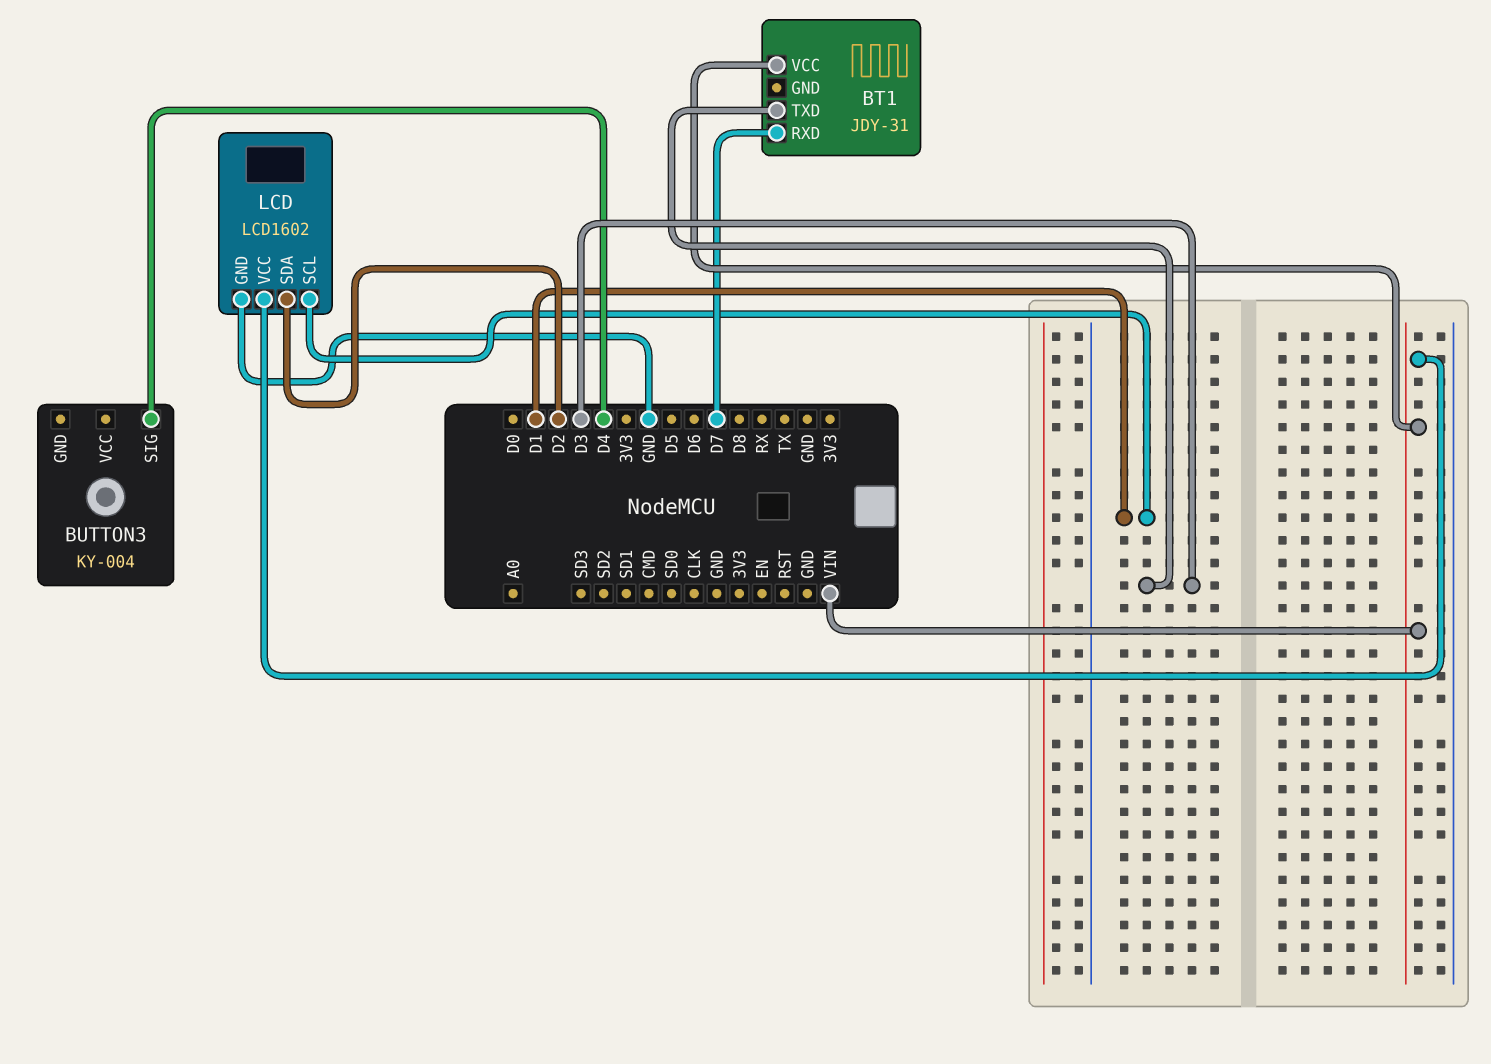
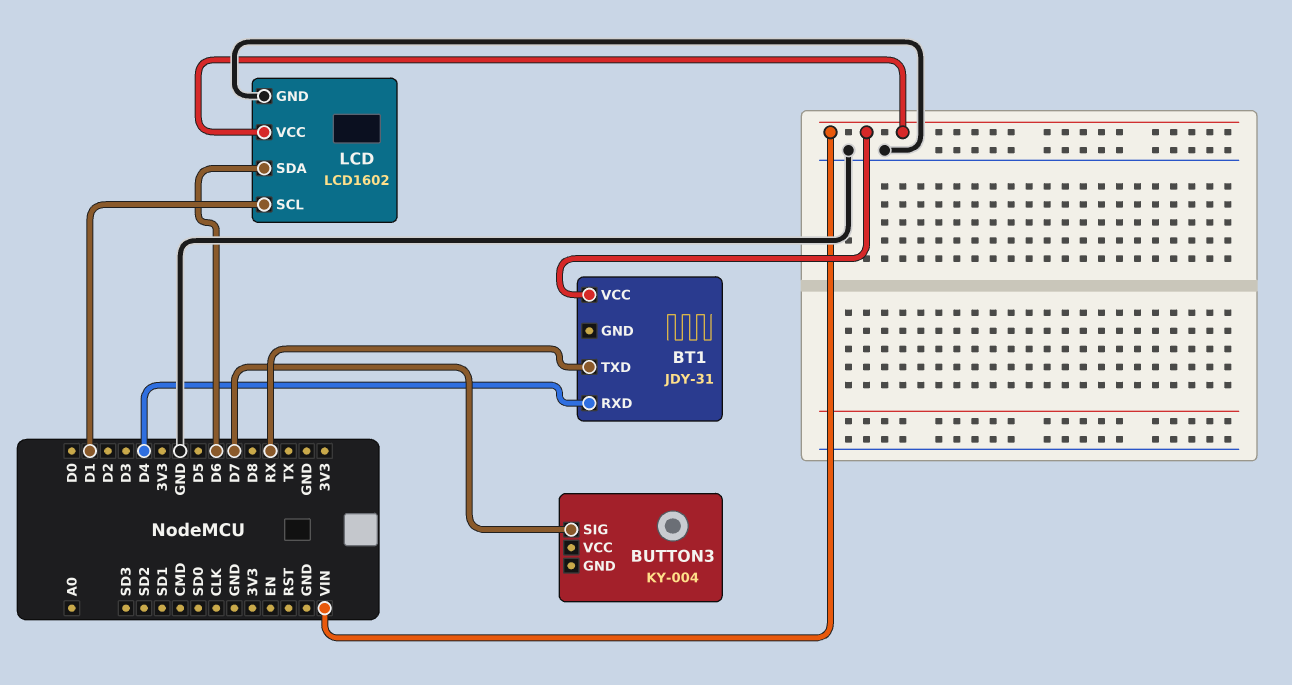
BT1 pin RXD: D7 -> D4
BT1 pin TXD: D3 -> RX
BUTTON3 pin SIG: D4 -> D7
LCD pin SDA: D2 -> D6

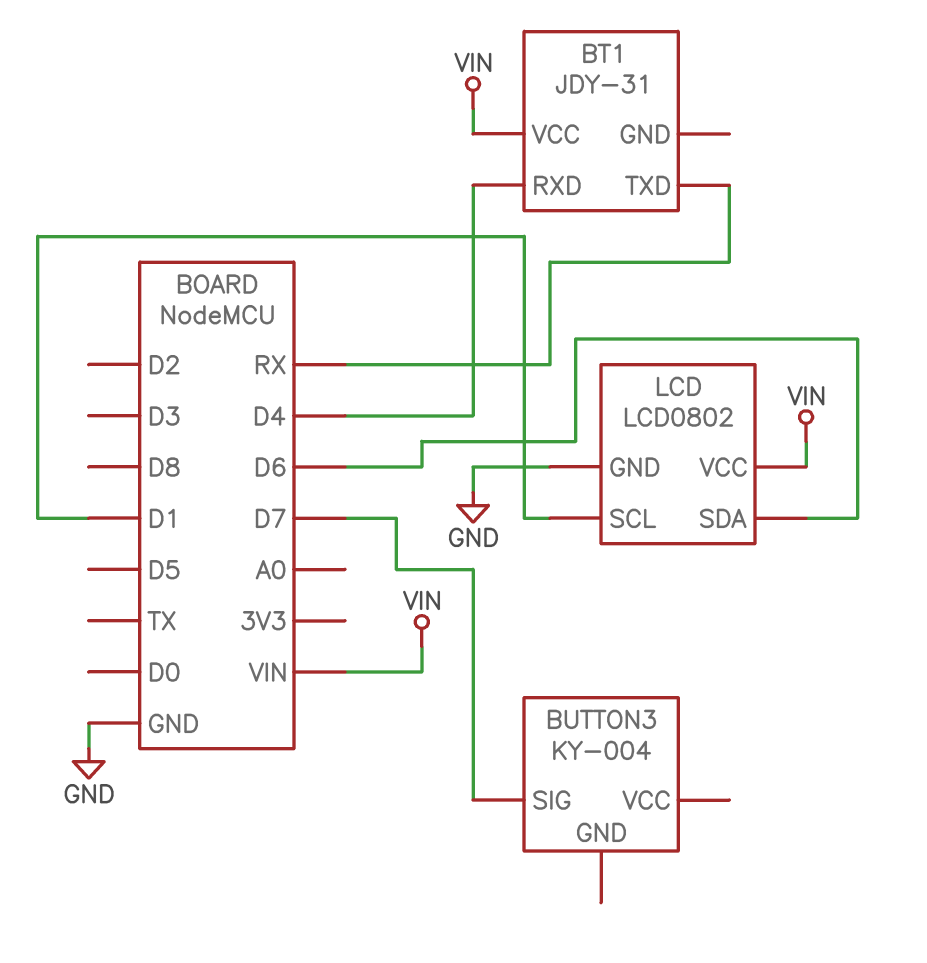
LCD: LCD1602 -> LCD0802

